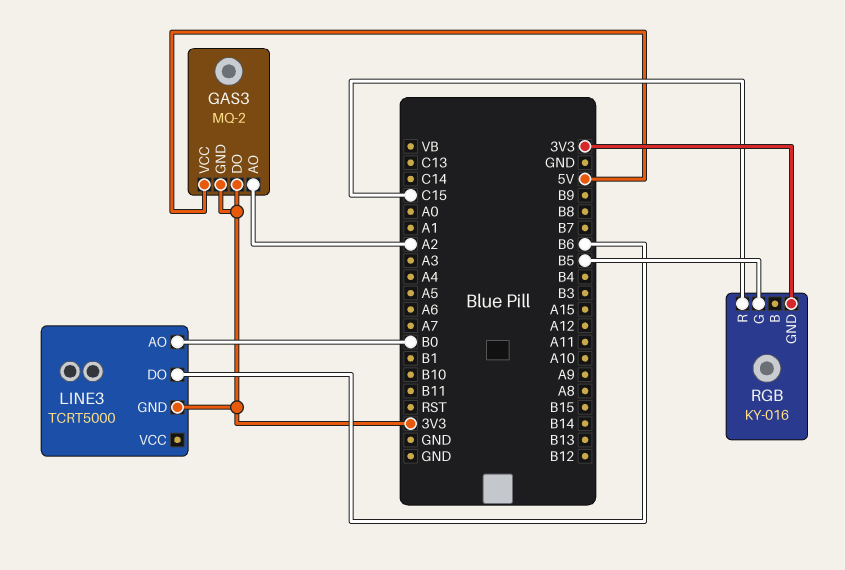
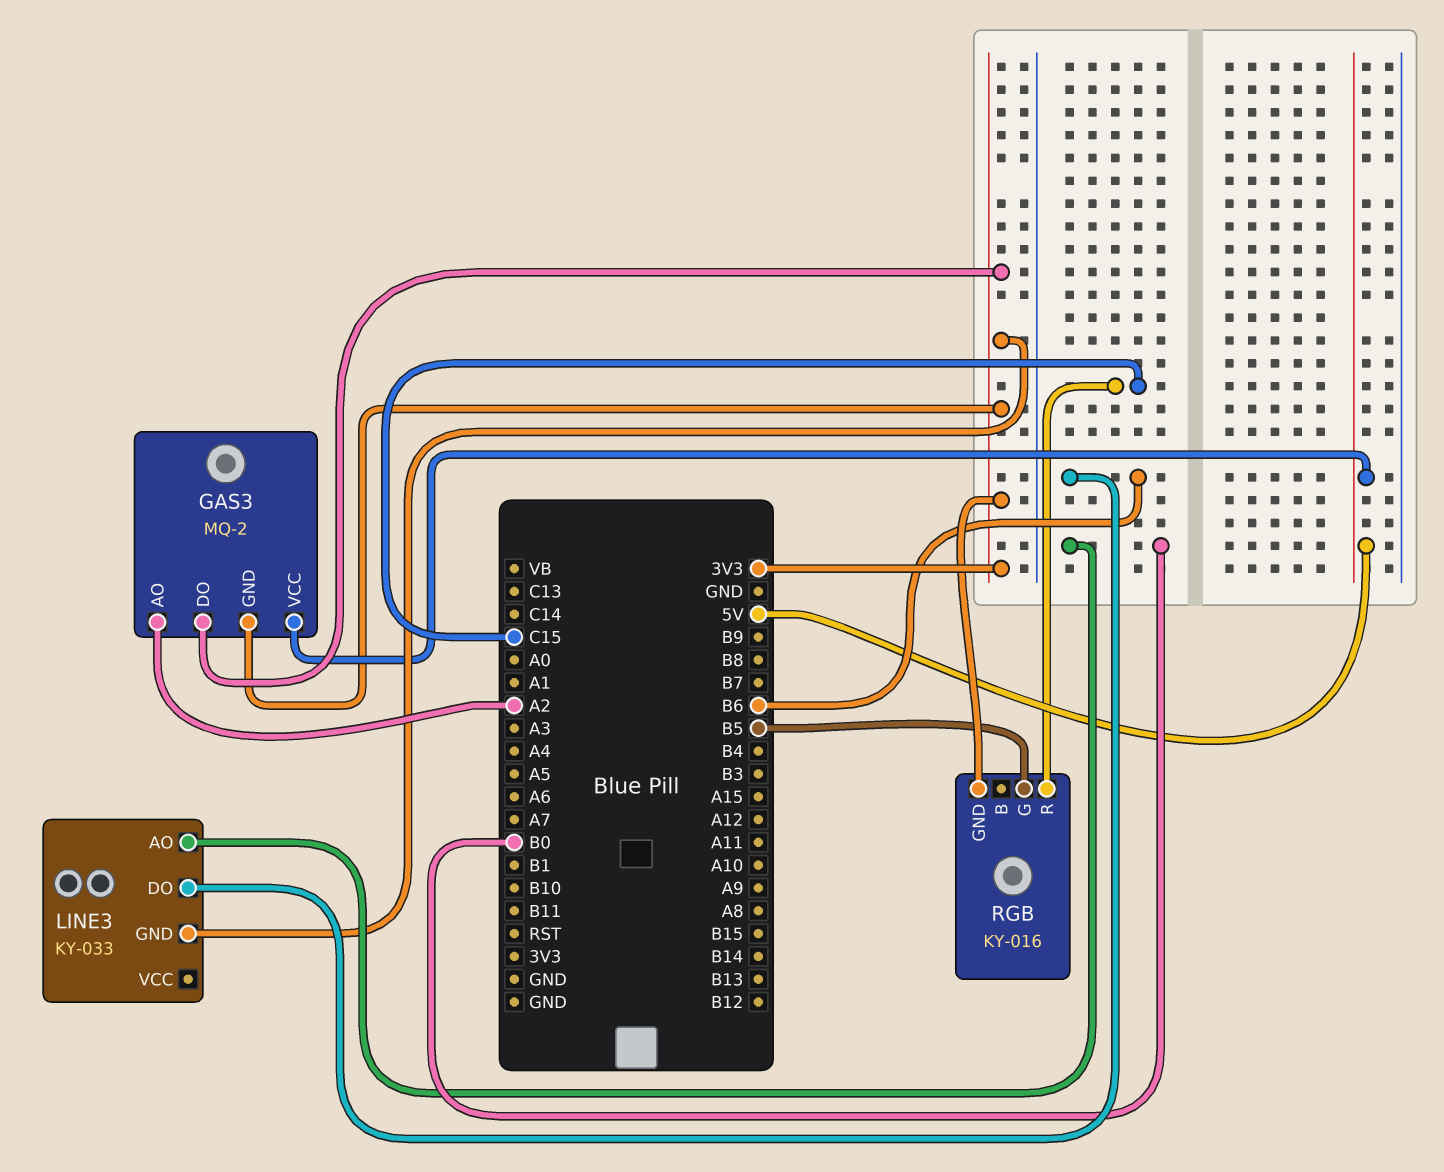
LINE3: TCRT5000 -> KY-033

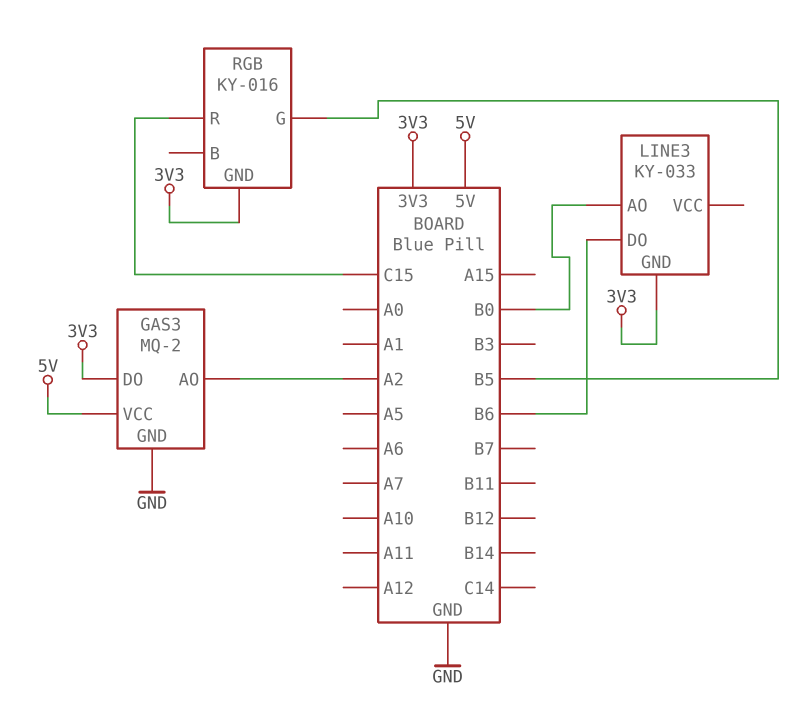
GAS3 pin GND: 3V3 -> GND

